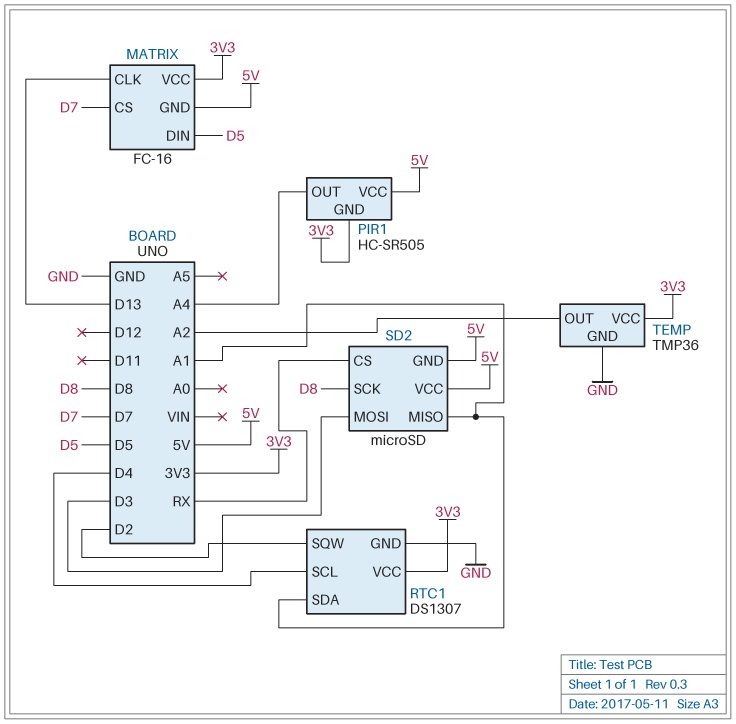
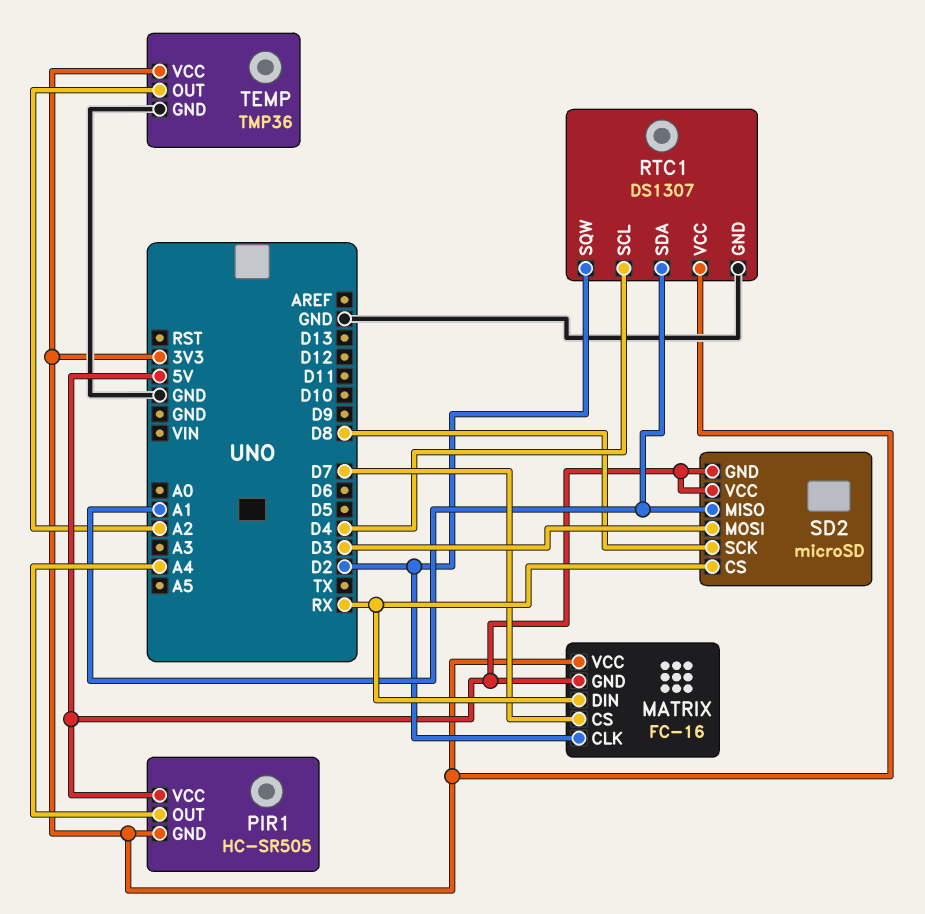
MATRIX pin CLK: D13 -> D2
MATRIX pin DIN: D5 -> RX

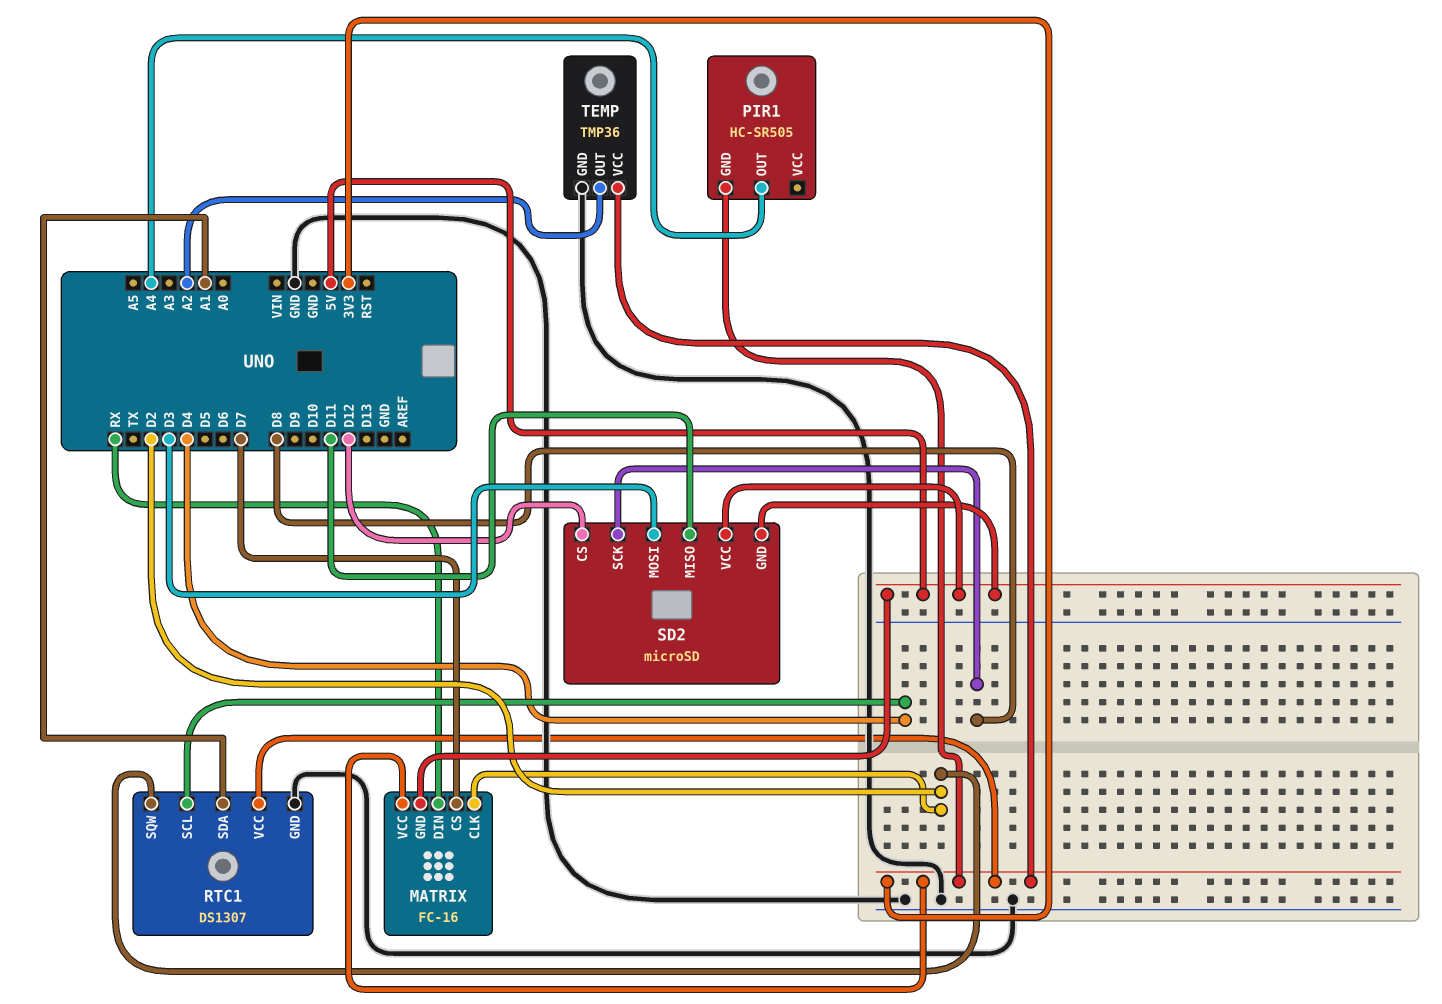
PIR1 pin VCC: 5V -> none
SD2 pin CS: RX -> D12
SD2 pin MISO: A1 -> D11

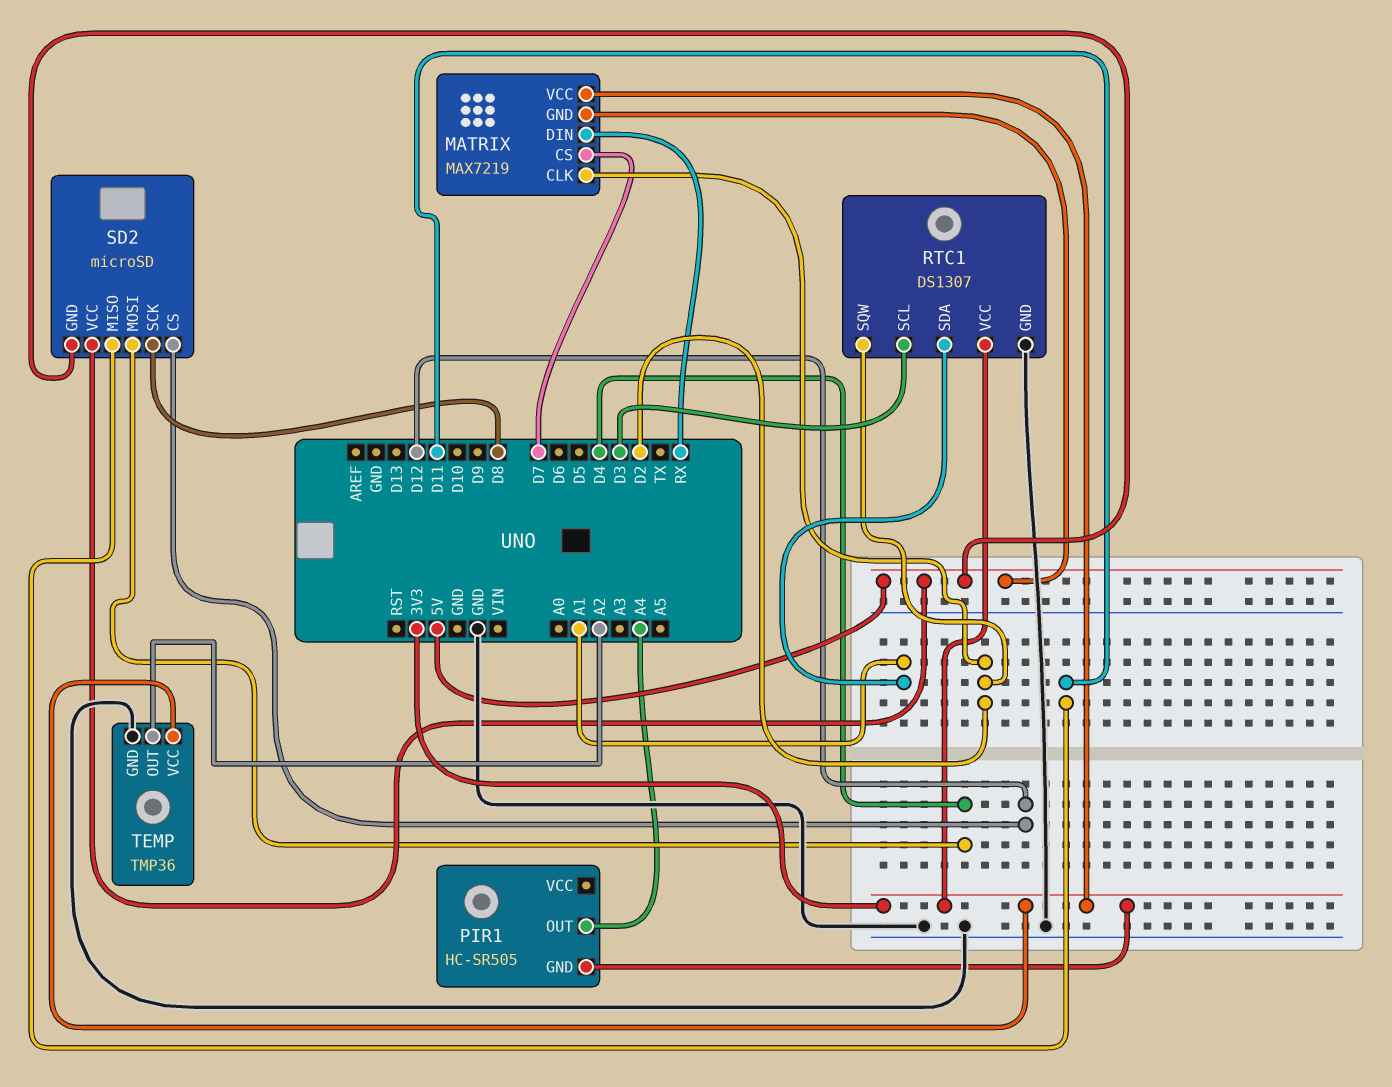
MATRIX: FC-16 -> MAX7219
RTC1 pin SCL: D4 -> D3
SD2 pin MOSI: D3 -> D4

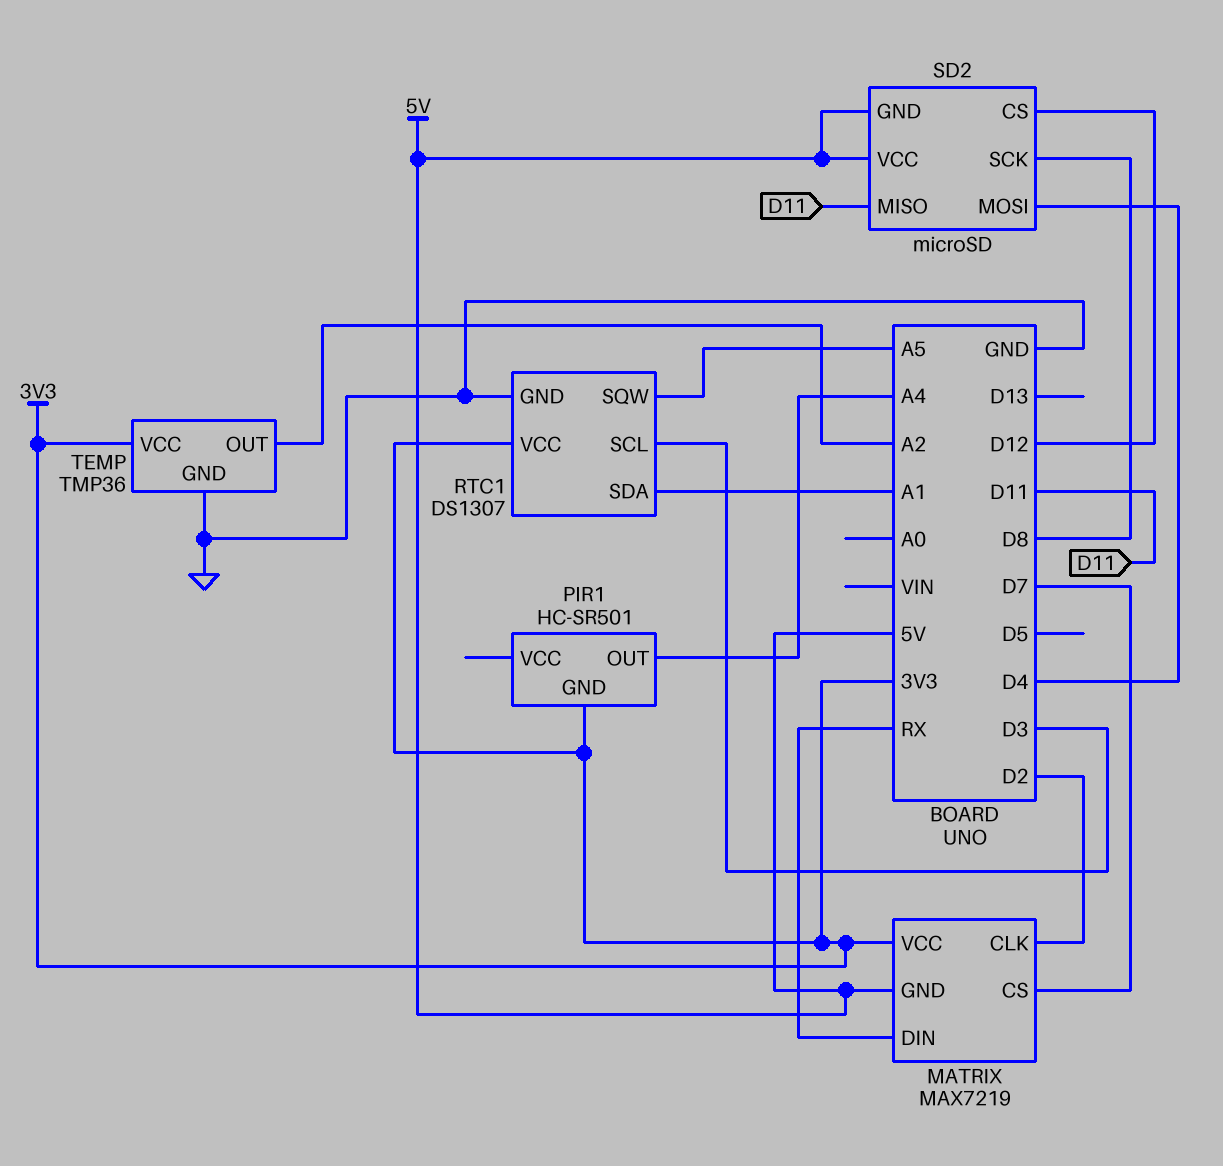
PIR1: HC-SR505 -> HC-SR501
RTC1 pin SQW: D2 -> A5

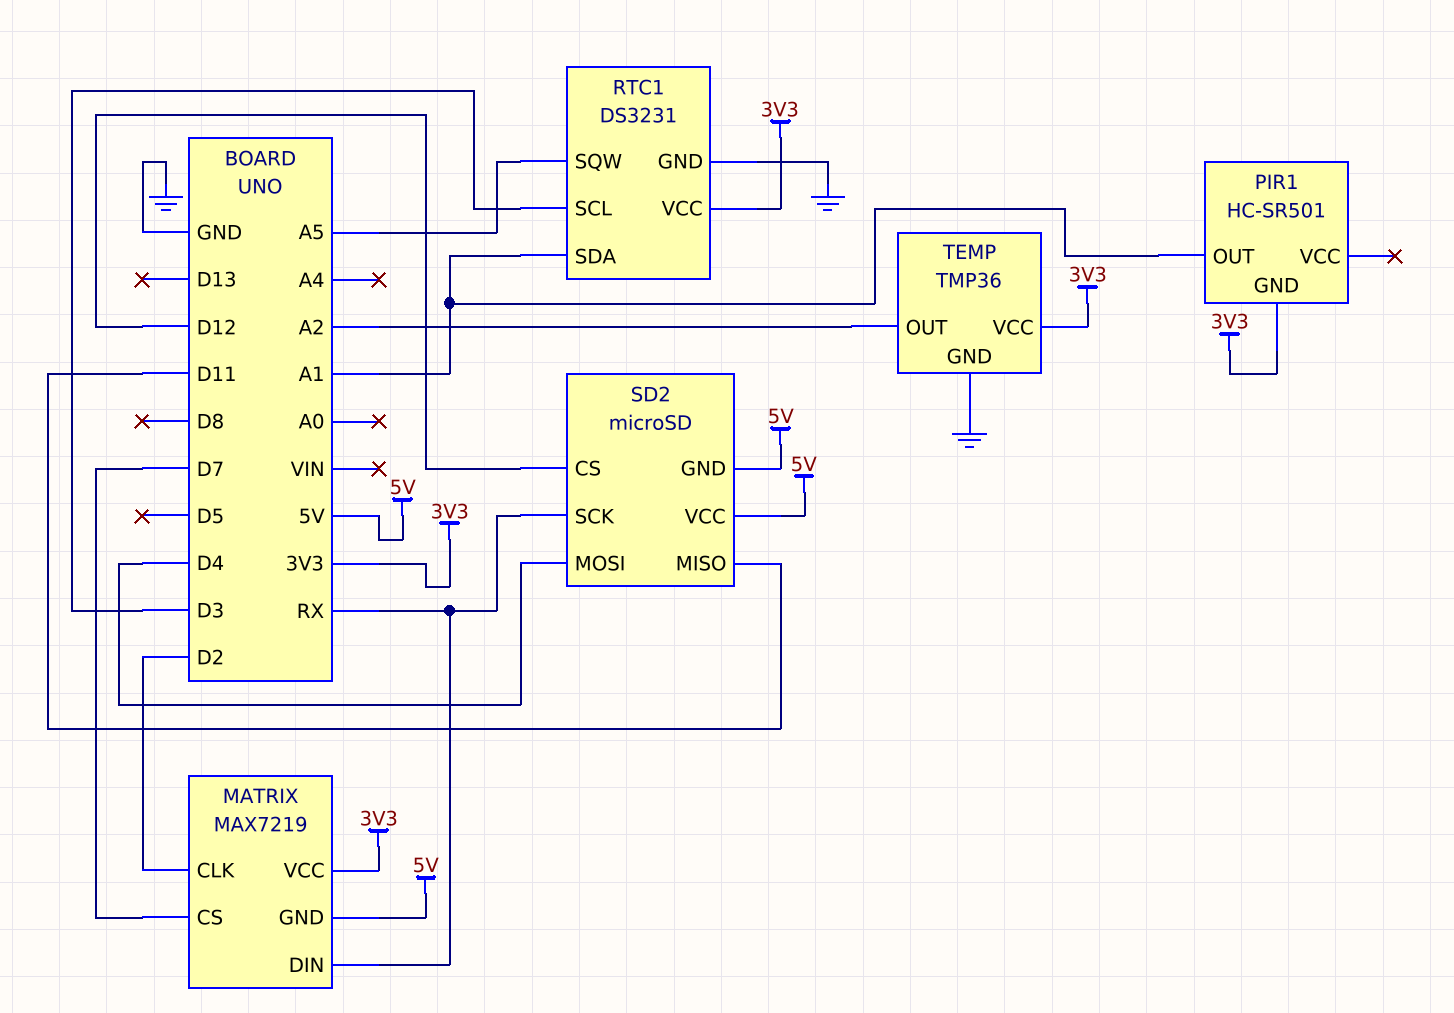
PIR1 pin OUT: A4 -> A1
RTC1: DS1307 -> DS3231
SD2 pin SCK: D8 -> RX

